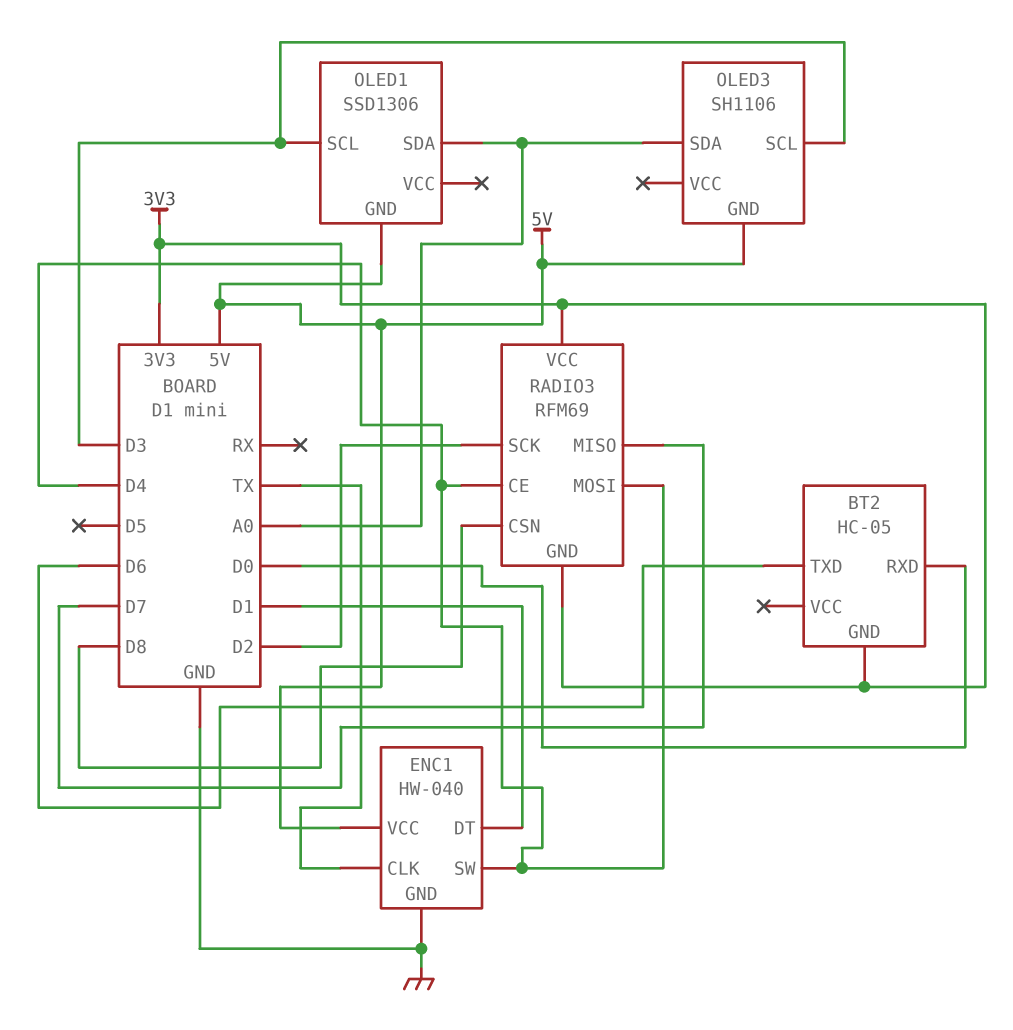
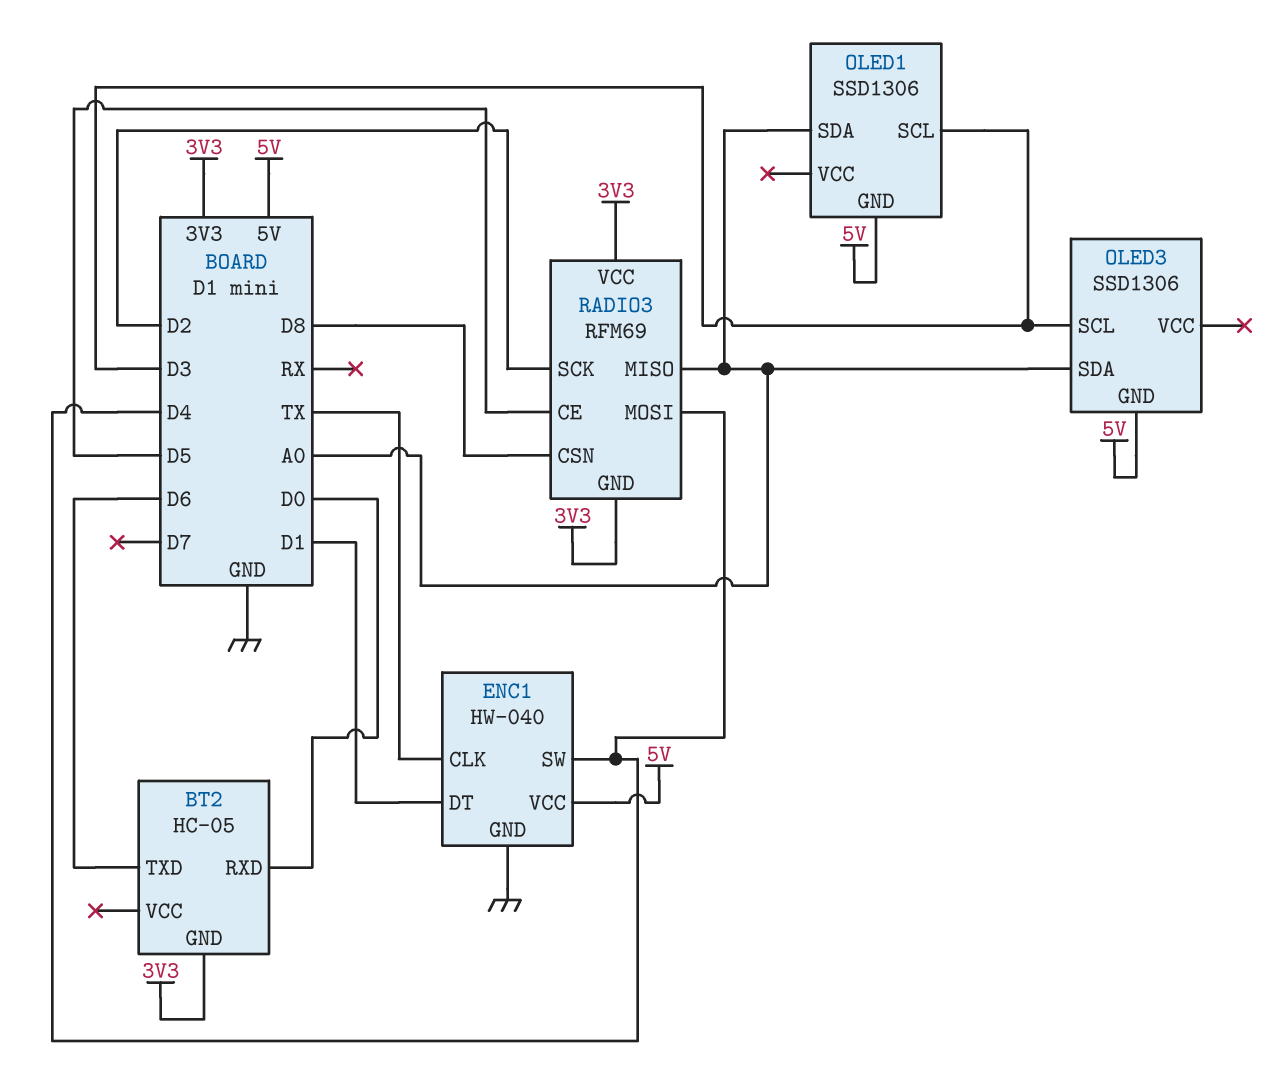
OLED3: SH1106 -> SSD1306
RADIO3 pin CE: D4 -> D5
RADIO3 pin MISO: D7 -> A0

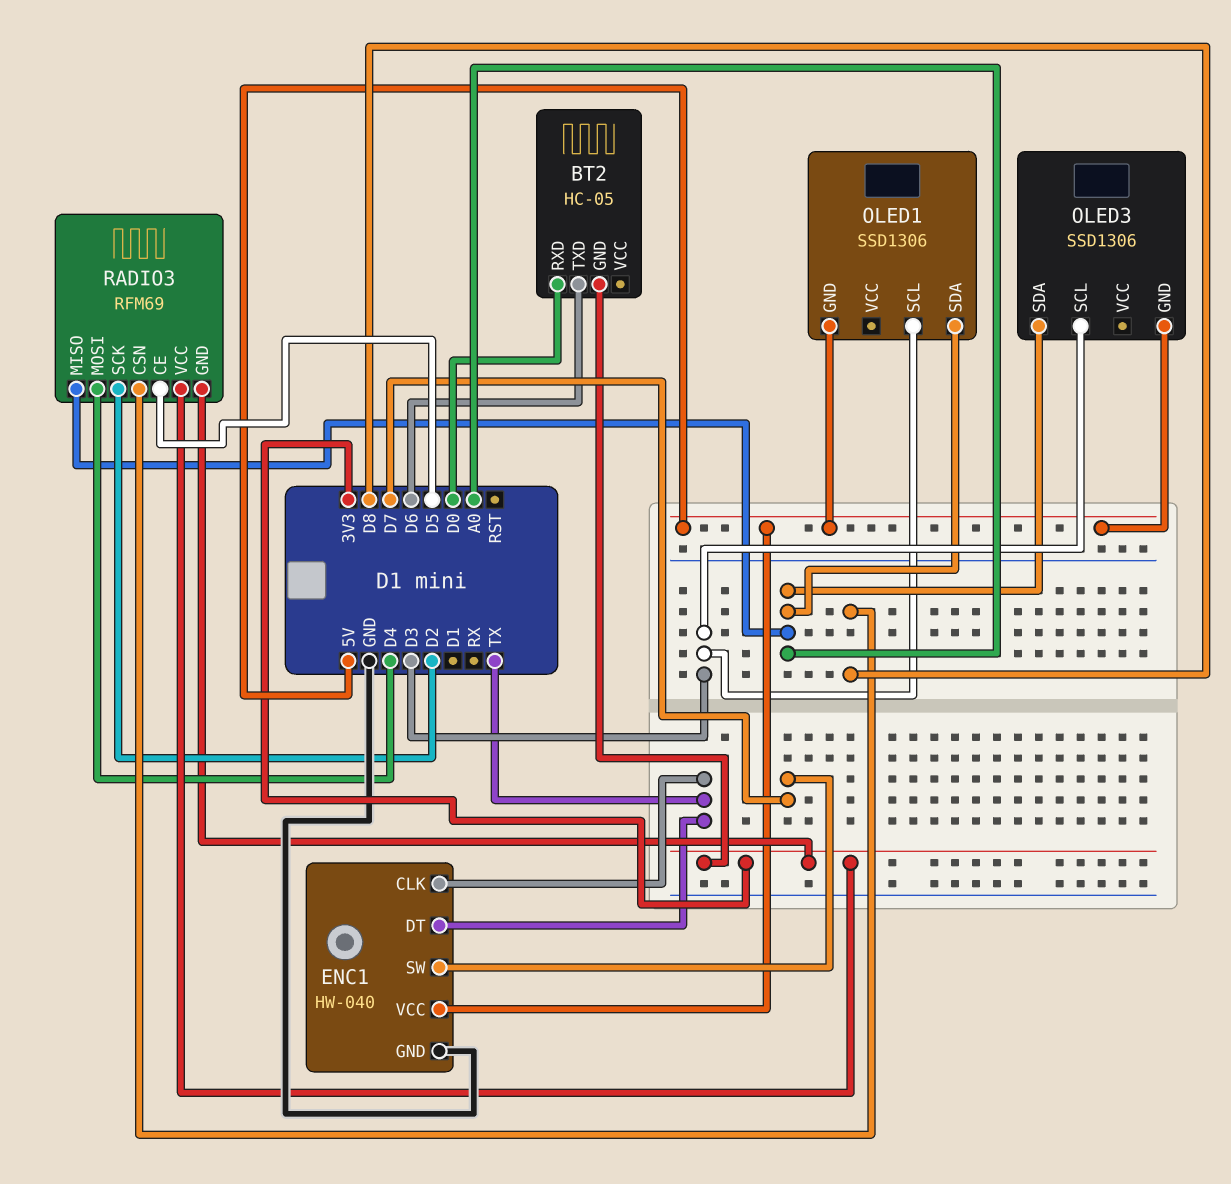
ENC1 pin DT: D1 -> TX
ENC1 pin SW: D4 -> D7

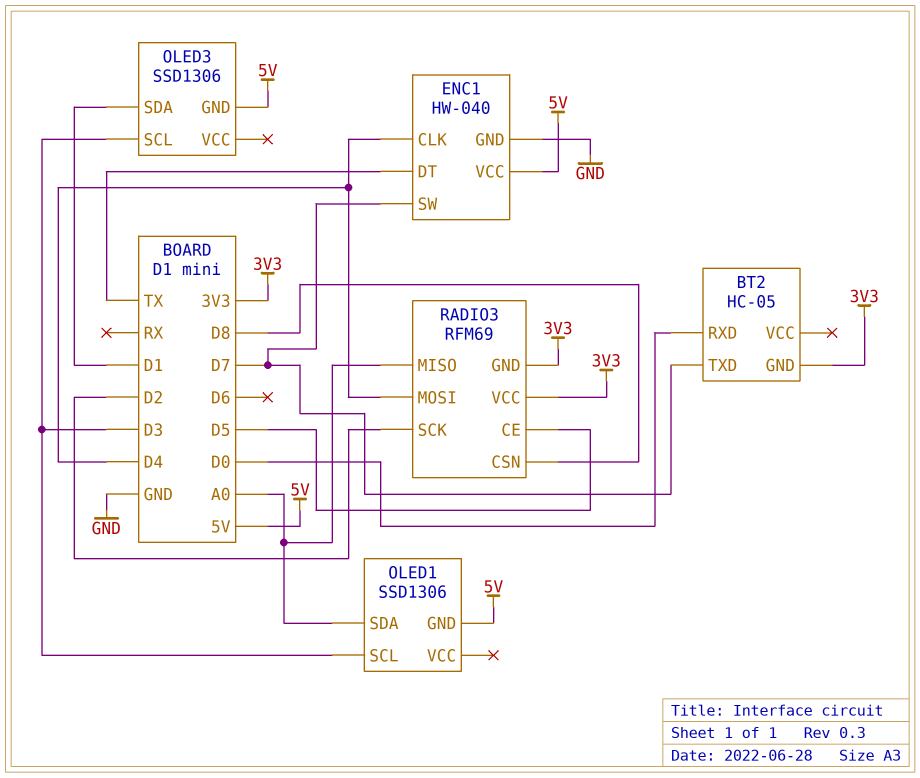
BT2 pin TXD: D6 -> D7
ENC1 pin CLK: TX -> D4
OLED3 pin SDA: A0 -> D1

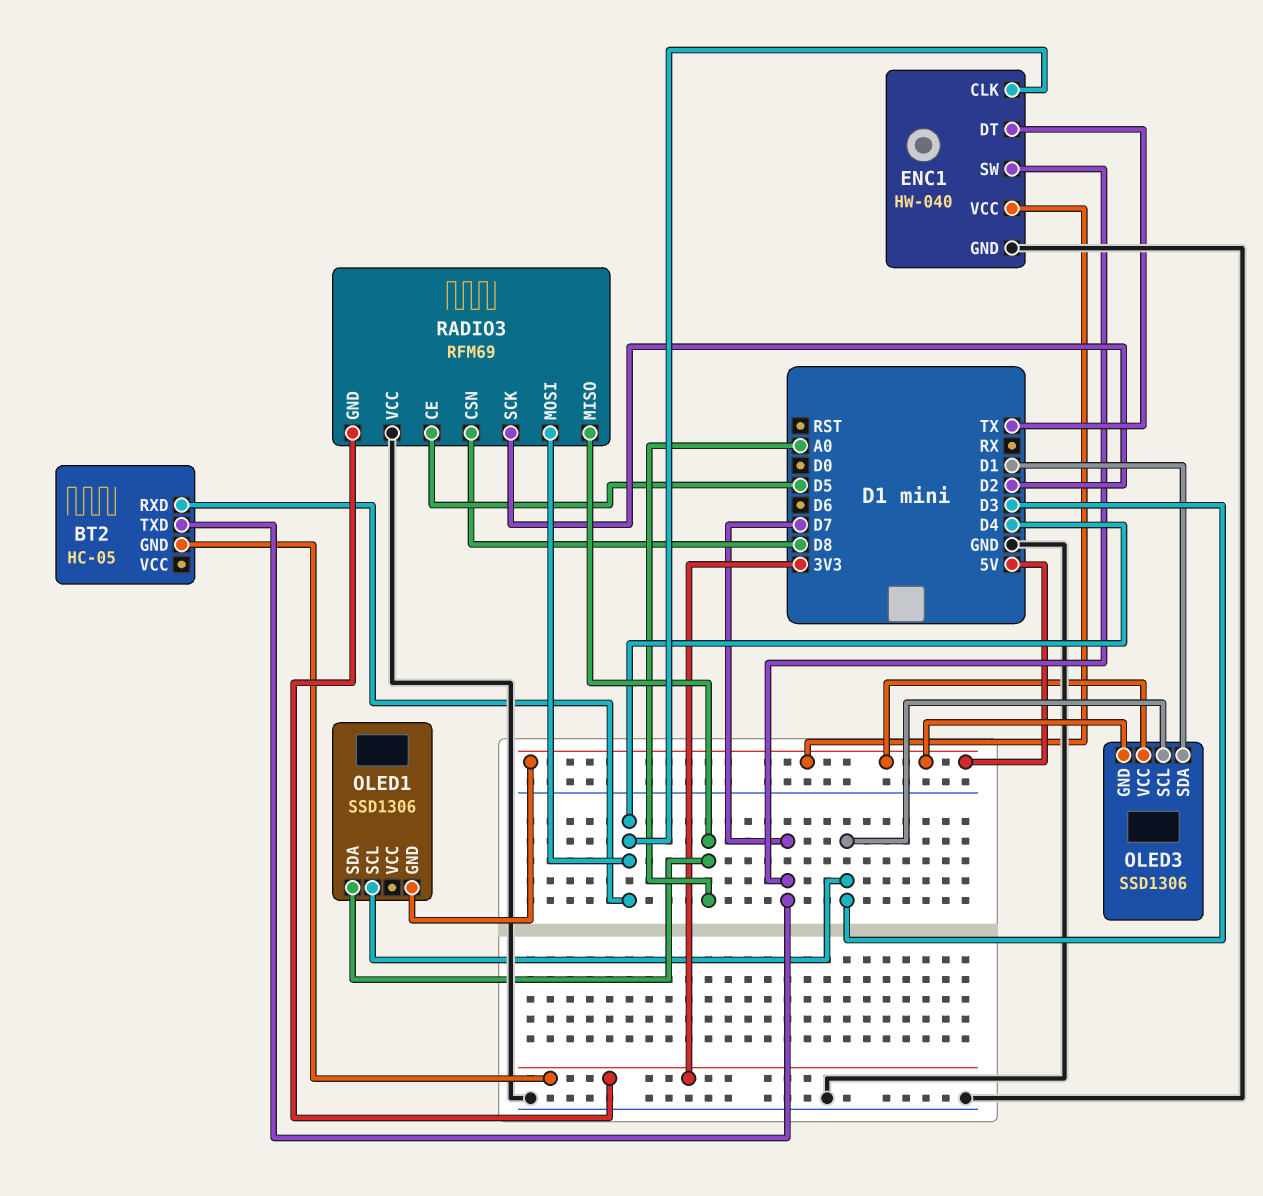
BT2 pin RXD: D0 -> D4
OLED3 pin VCC: none -> 5V
RADIO3 pin VCC: 3V3 -> GND

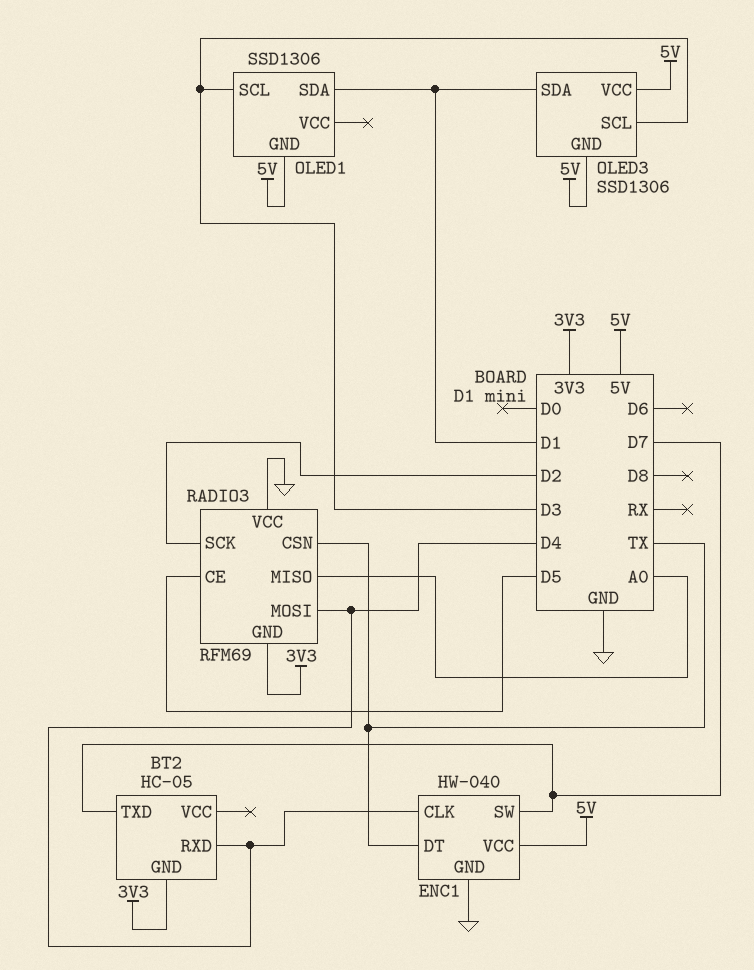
OLED1 pin SDA: A0 -> D1
RADIO3 pin CSN: D8 -> TX

